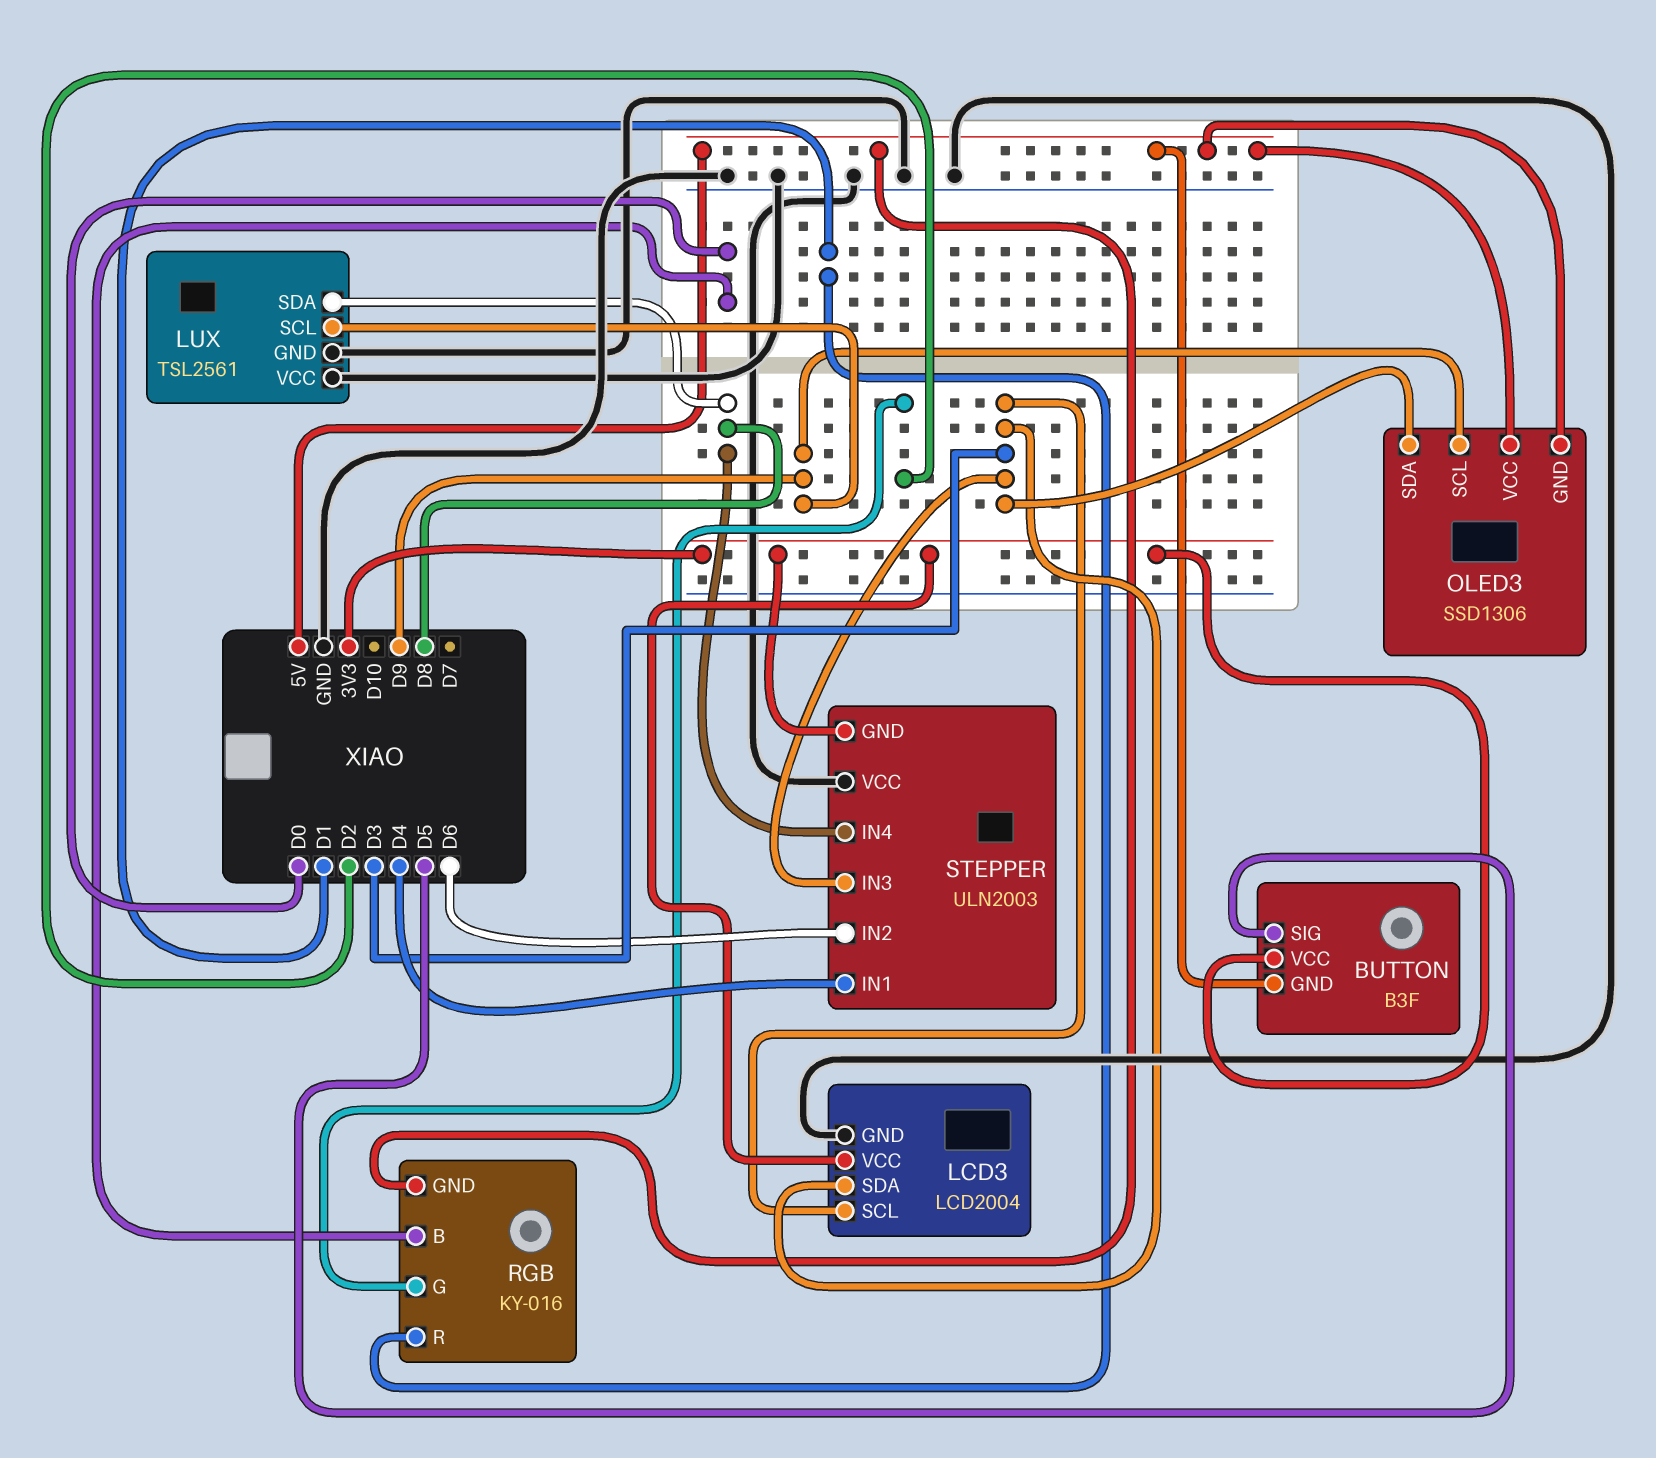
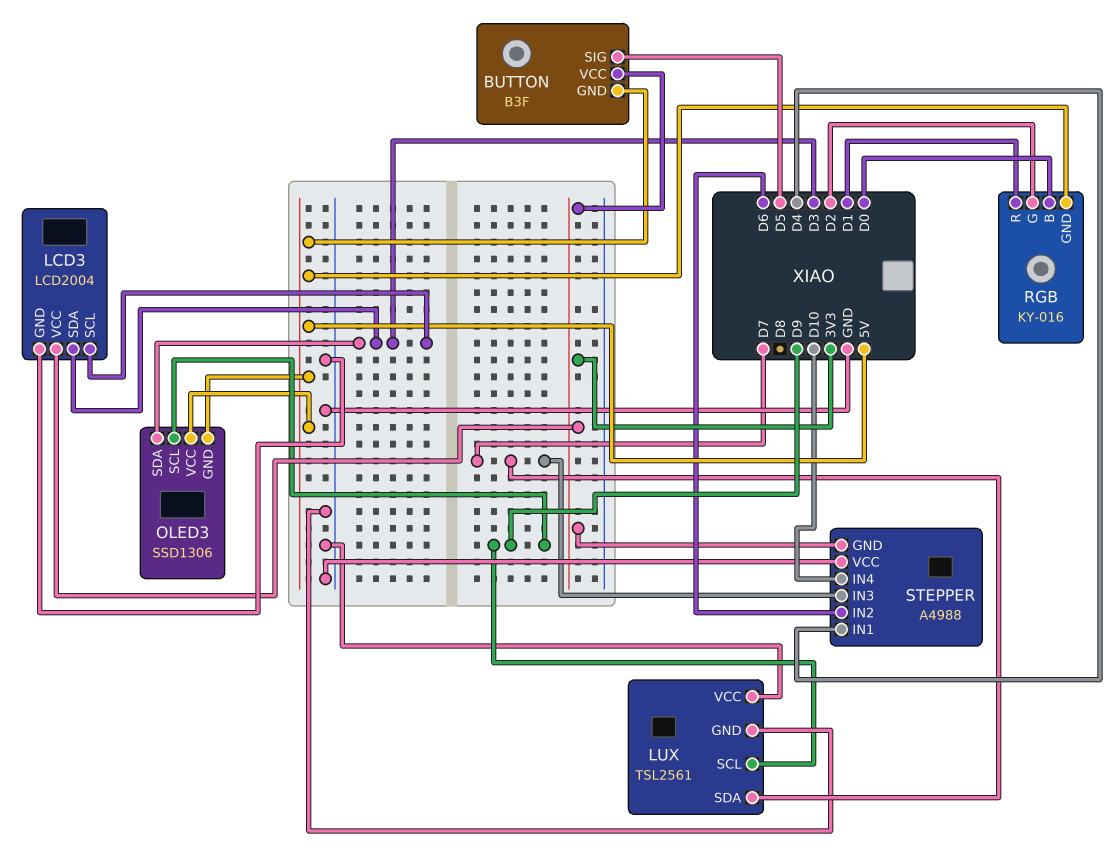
LUX pin SDA: D8 -> D7
STEPPER: ULN2003 -> A4988
STEPPER pin IN3: D3 -> D7
STEPPER pin IN4: D8 -> D10

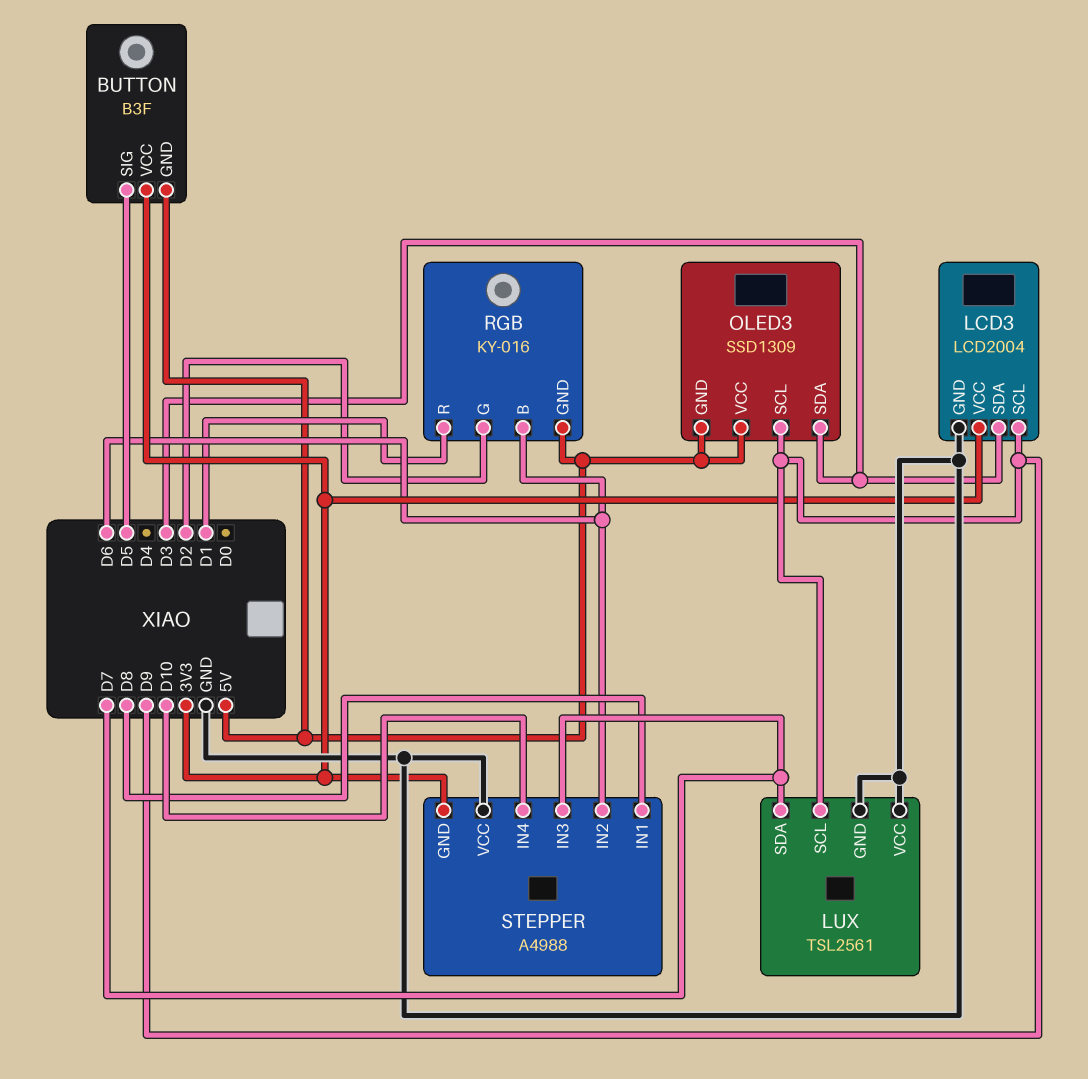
LCD3 pin SCL: D3 -> D9
OLED3: SSD1306 -> SSD1309
RGB pin B: D0 -> D6
STEPPER pin IN1: D4 -> D8

